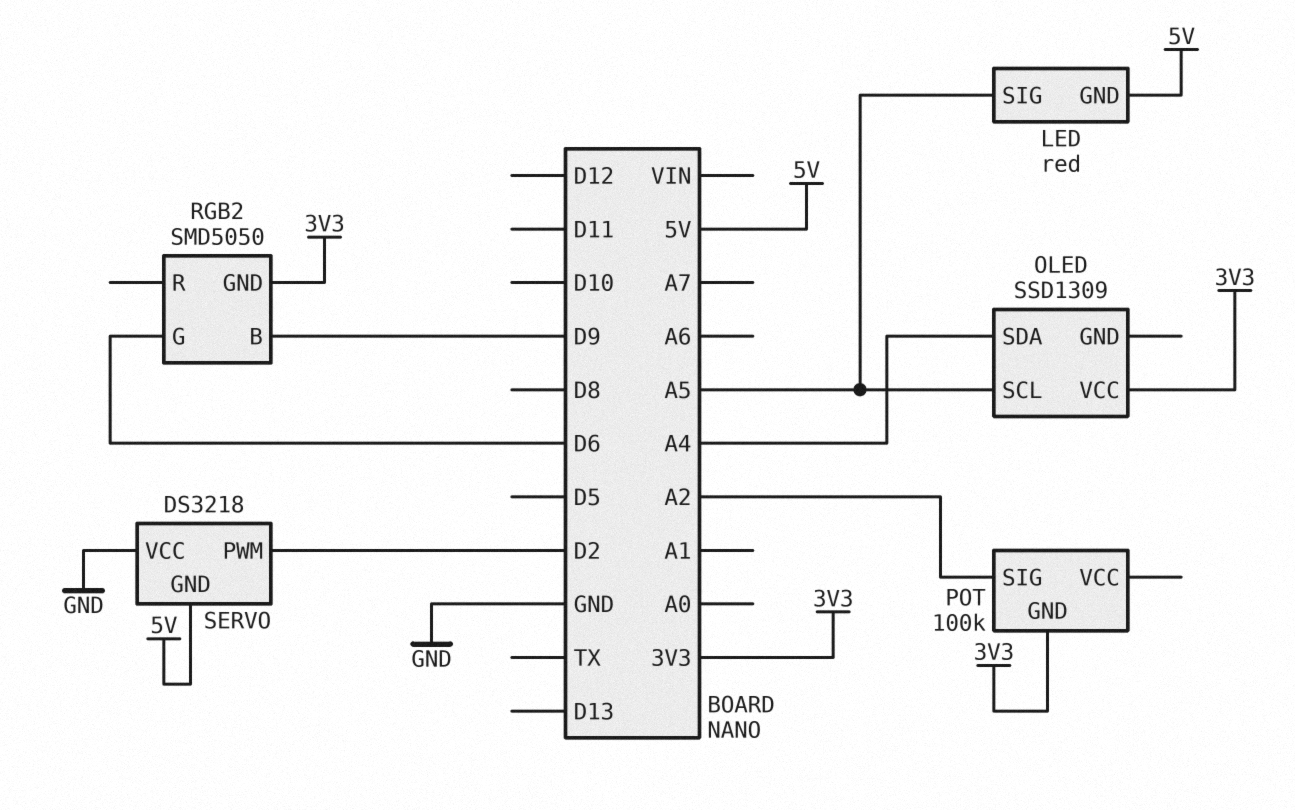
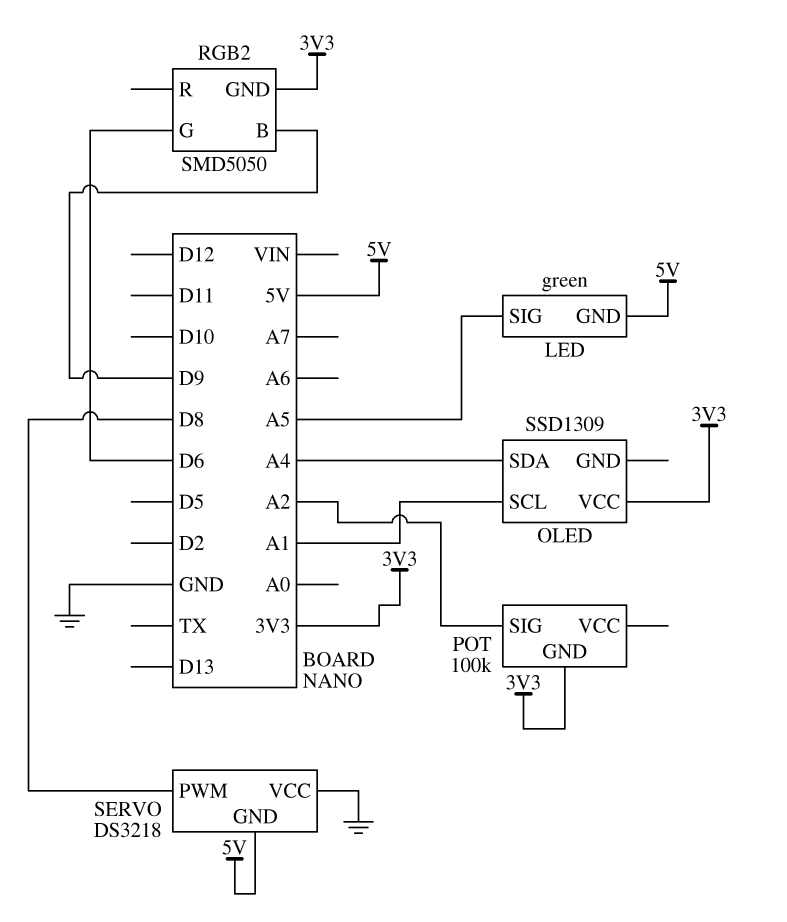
LED: red -> green
OLED pin SCL: A5 -> A1
SERVO pin PWM: D2 -> D8

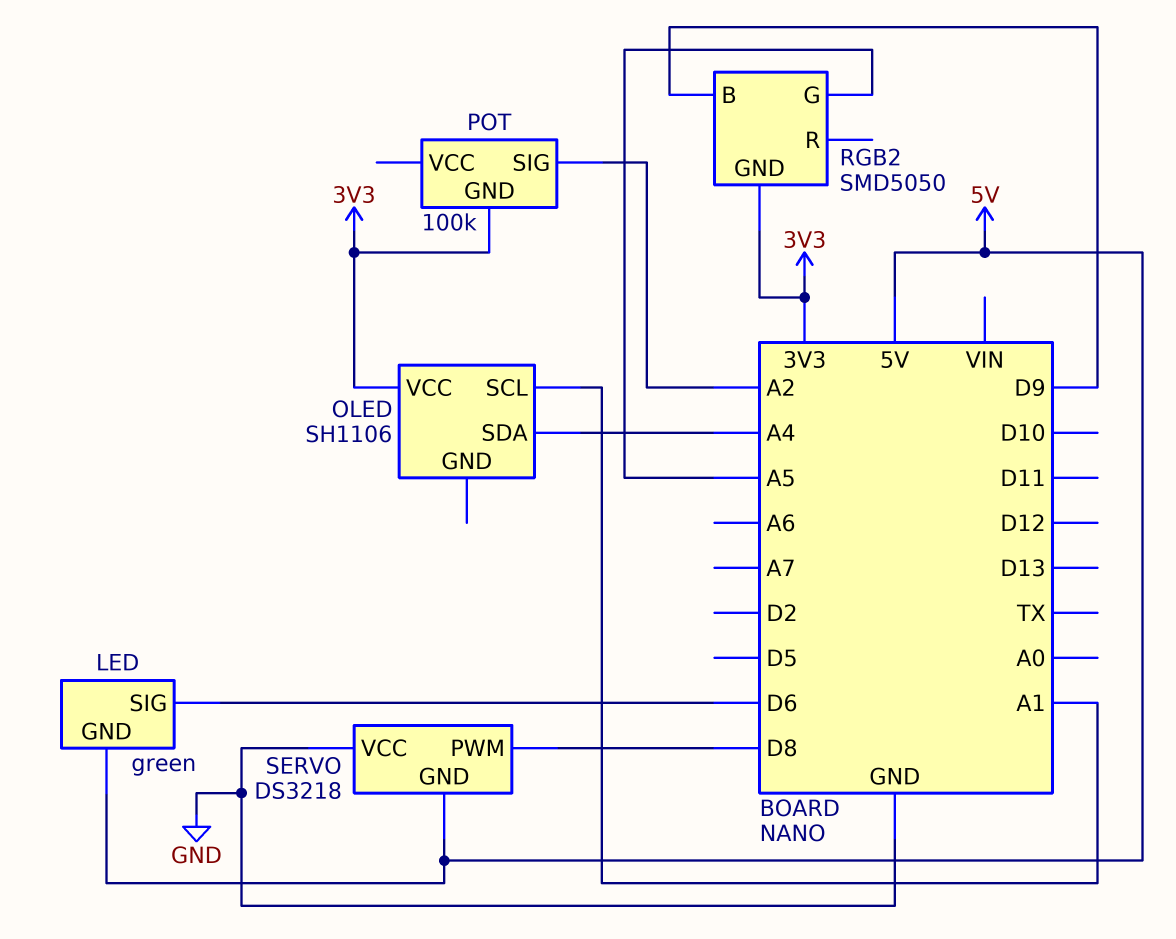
LED pin SIG: A5 -> D6
OLED: SSD1309 -> SH1106
RGB2 pin G: D6 -> A5

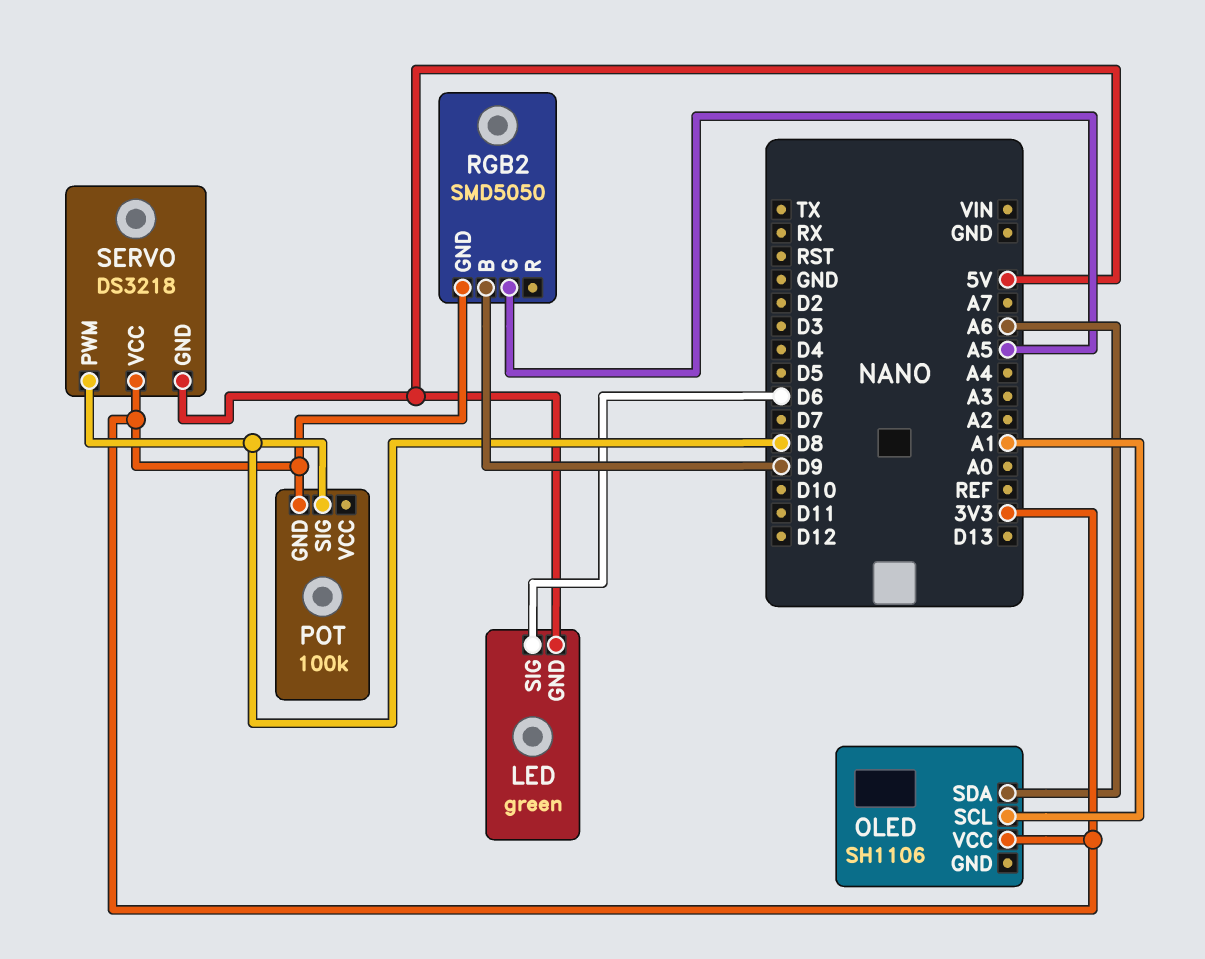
OLED pin SDA: A4 -> A6
POT pin SIG: A2 -> D8
SERVO pin VCC: GND -> 3V3

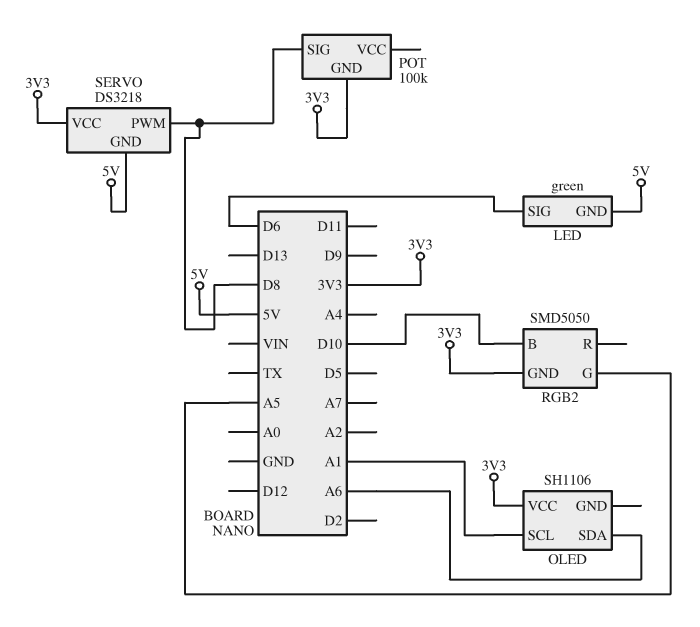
RGB2 pin B: D9 -> D10

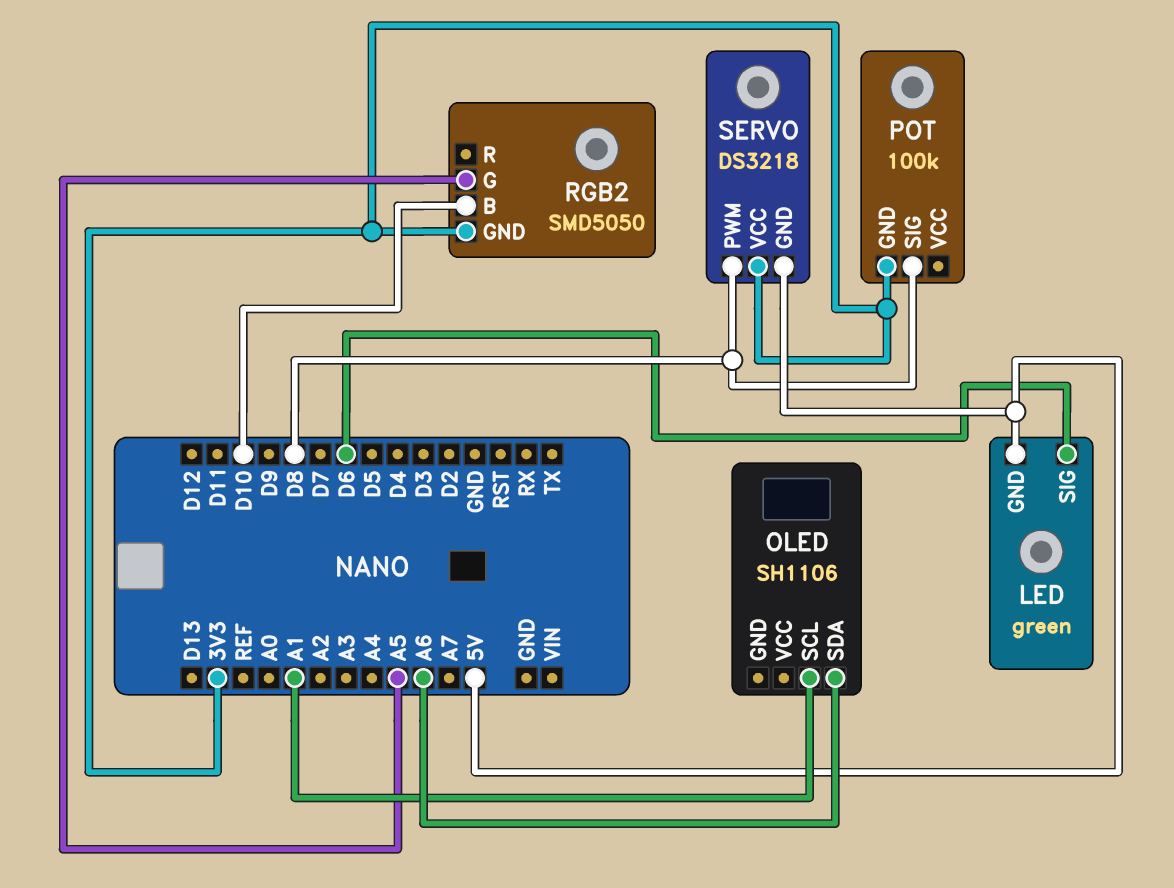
OLED pin VCC: 3V3 -> none

